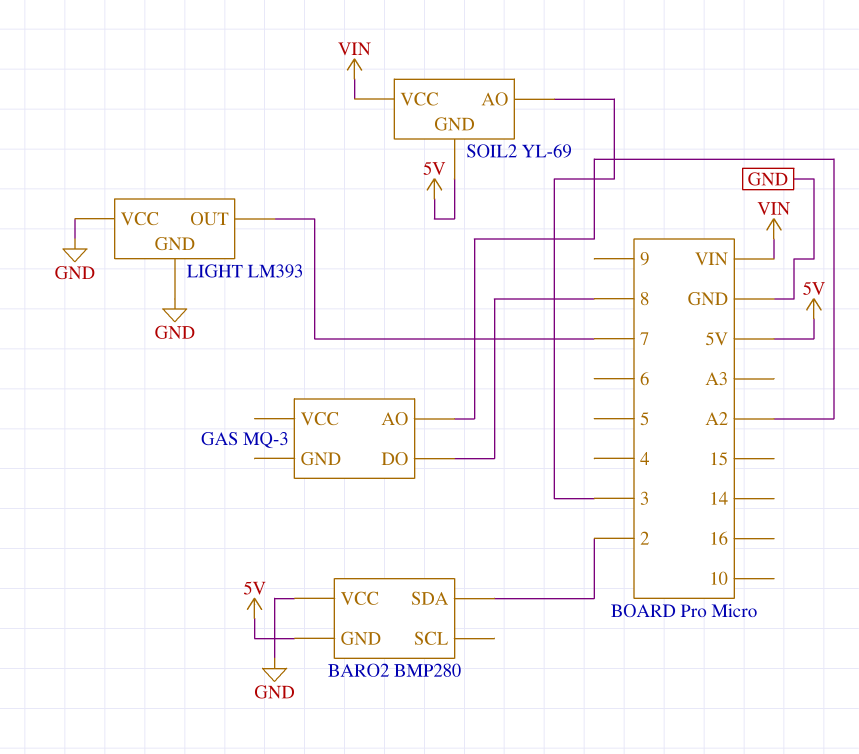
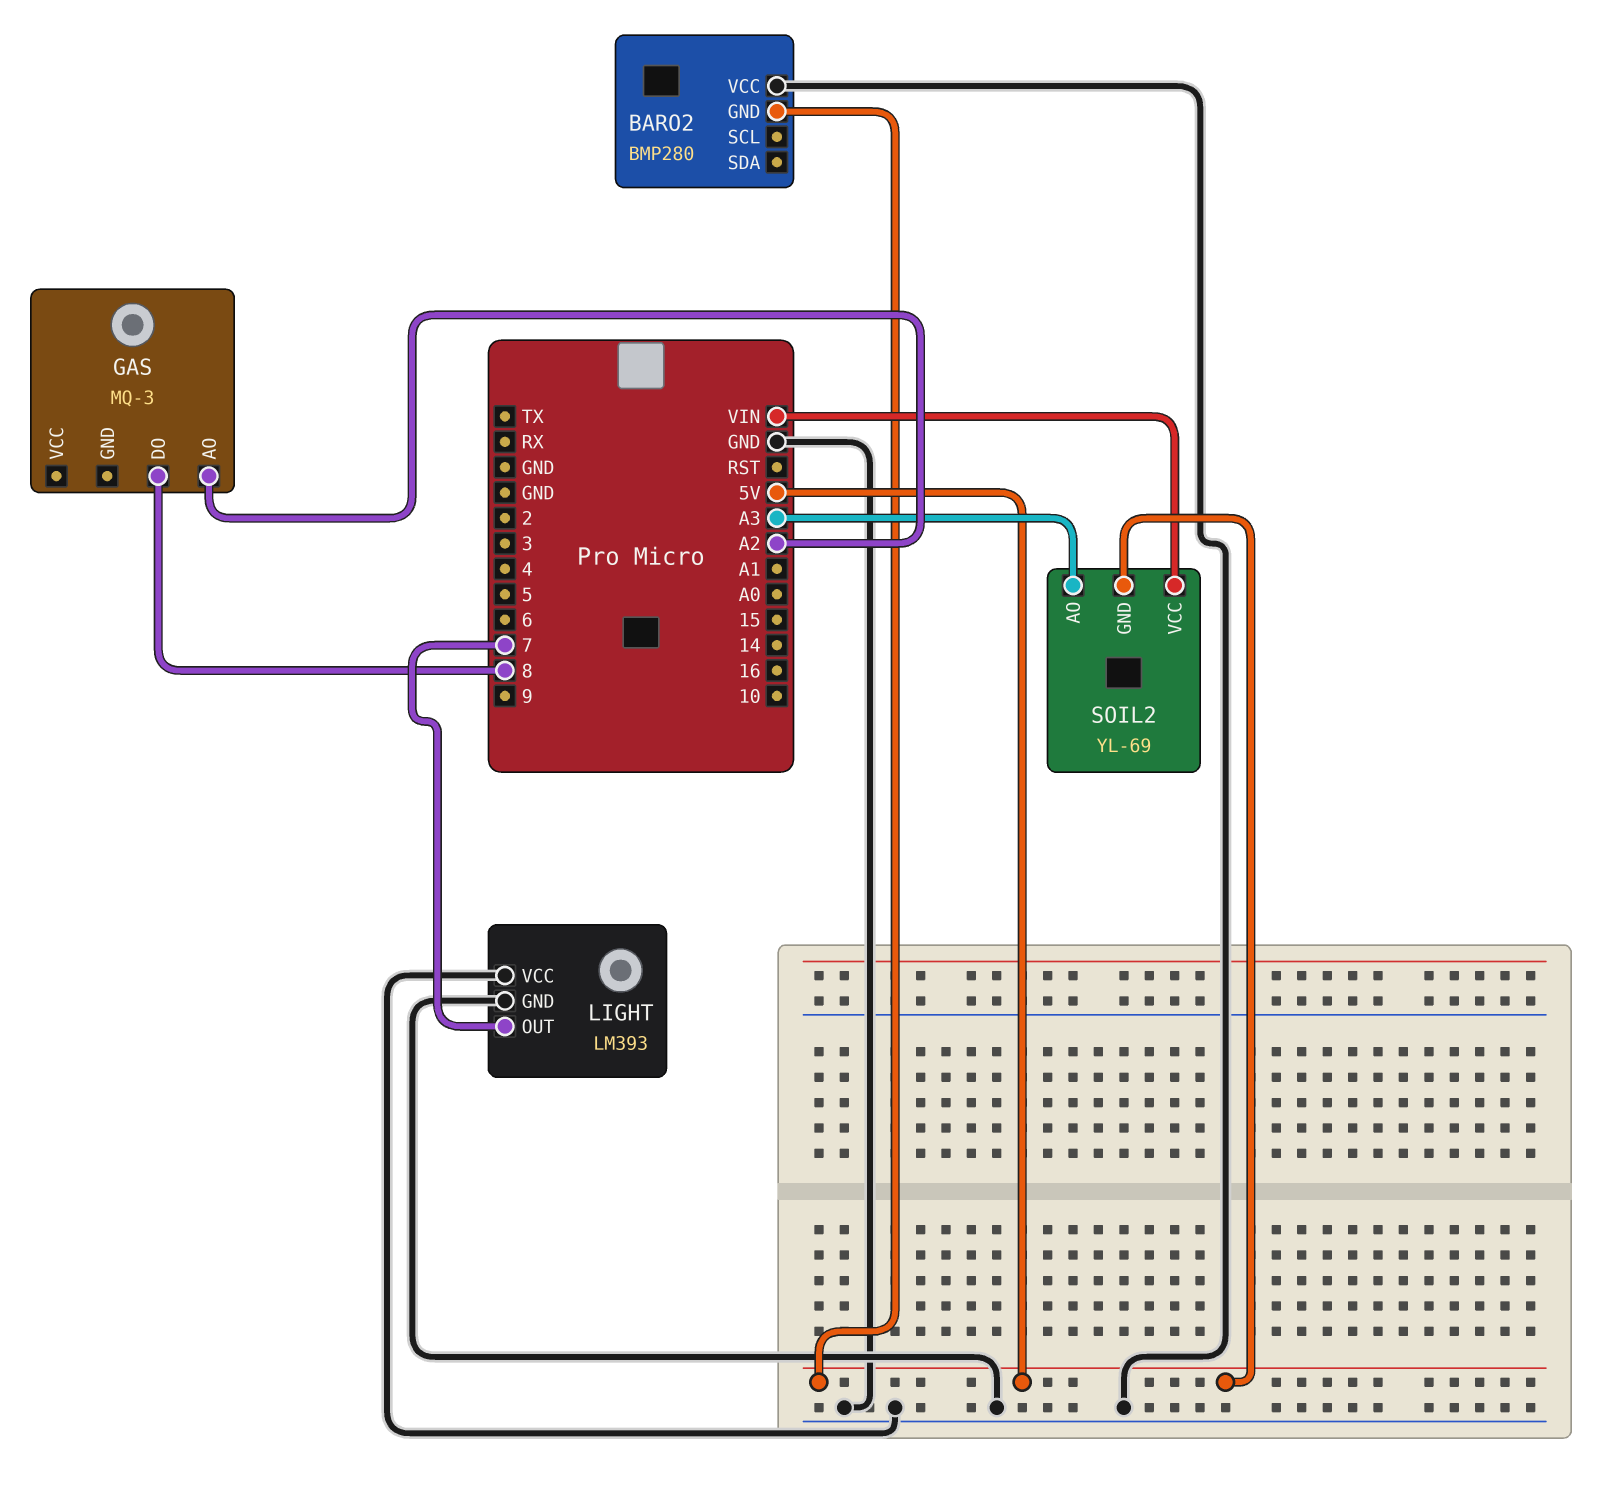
BARO2 pin SDA: 2 -> none
SOIL2 pin AO: 3 -> A3

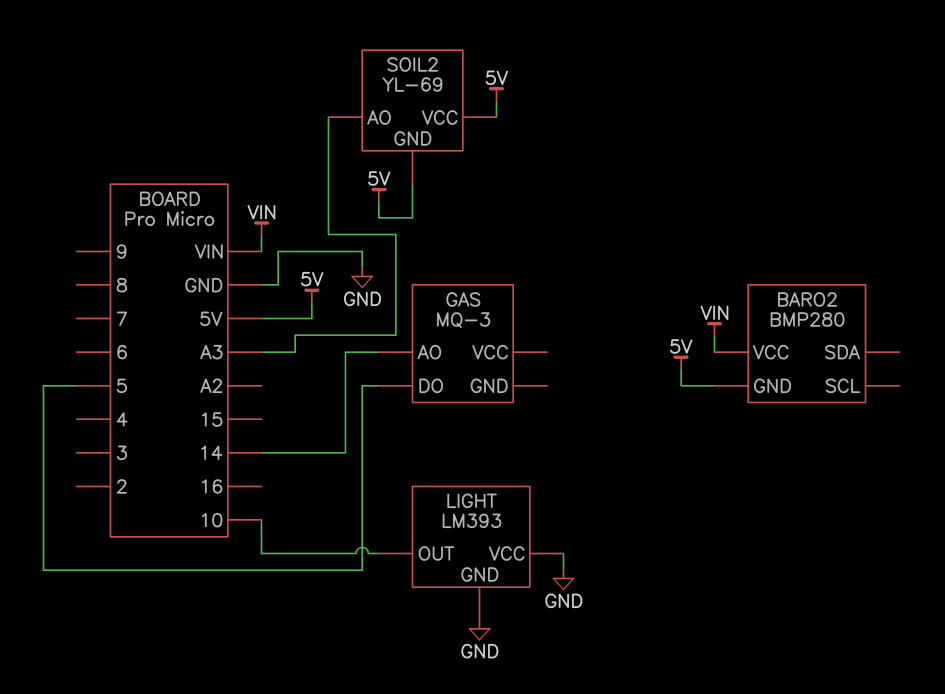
BARO2 pin VCC: GND -> VIN
GAS pin AO: A2 -> 14
GAS pin DO: 8 -> 5
LIGHT pin OUT: 7 -> 10
SOIL2 pin VCC: VIN -> 5V

